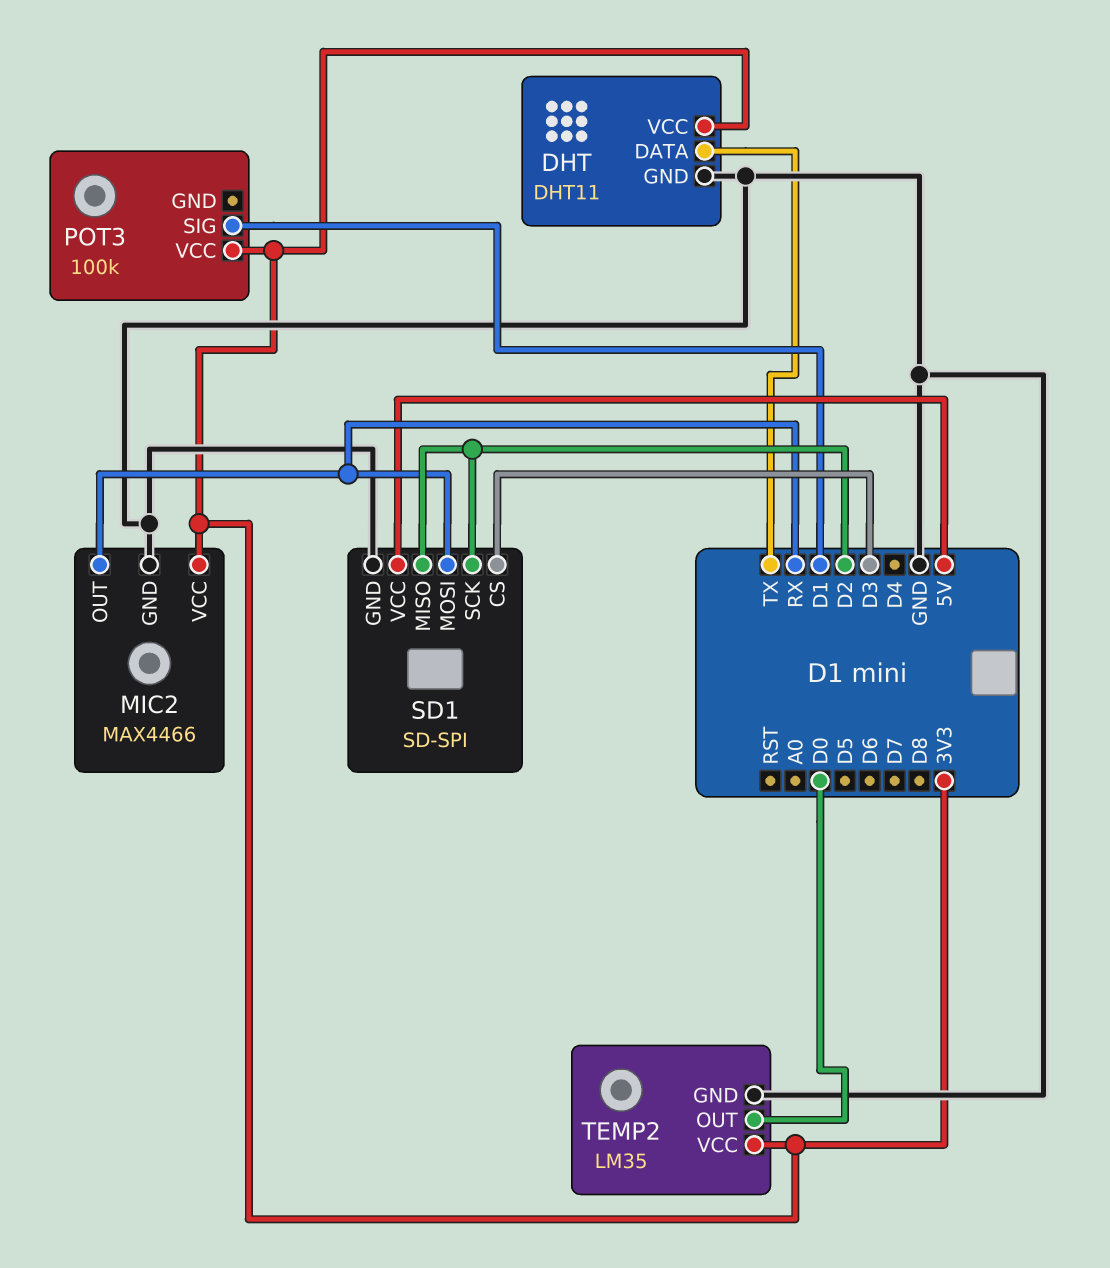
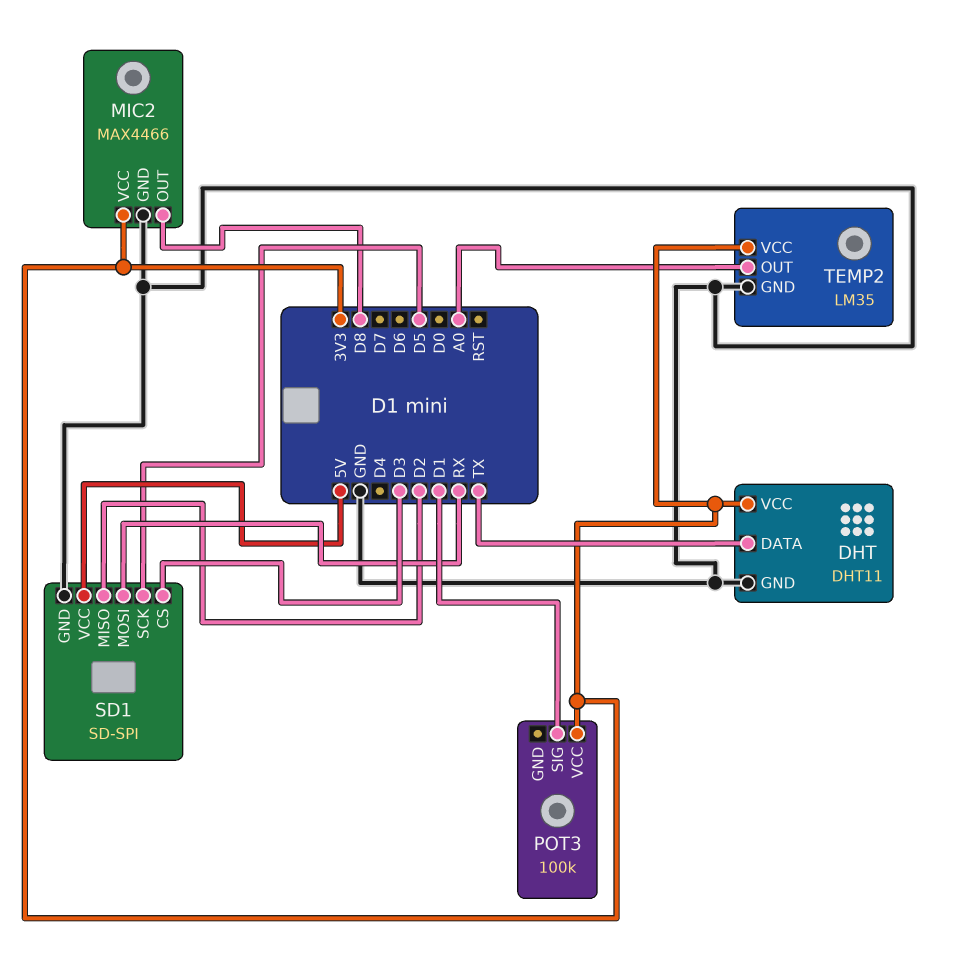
MIC2 pin OUT: RX -> D8
SD1 pin SCK: D2 -> D5
TEMP2 pin OUT: D0 -> A0

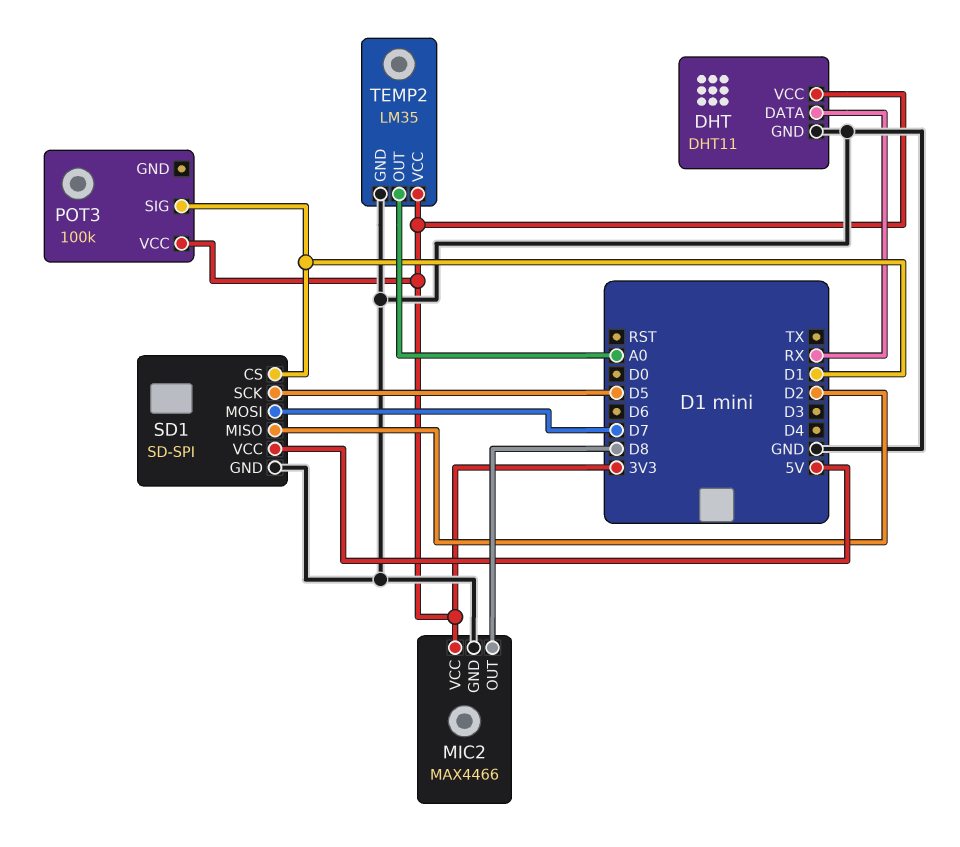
DHT pin DATA: TX -> RX
SD1 pin CS: D3 -> D1
SD1 pin MOSI: RX -> D7

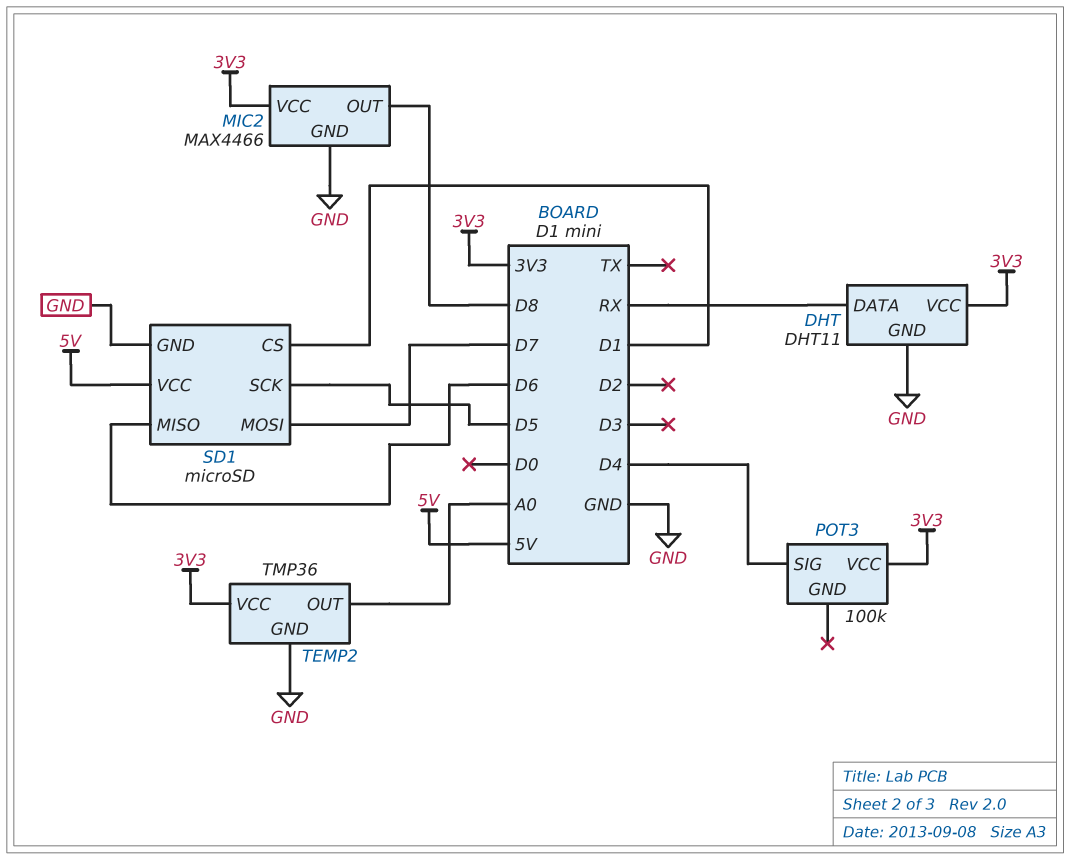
POT3 pin SIG: D1 -> D4
SD1: SD-SPI -> microSD
SD1 pin MISO: D2 -> D6
TEMP2: LM35 -> TMP36

